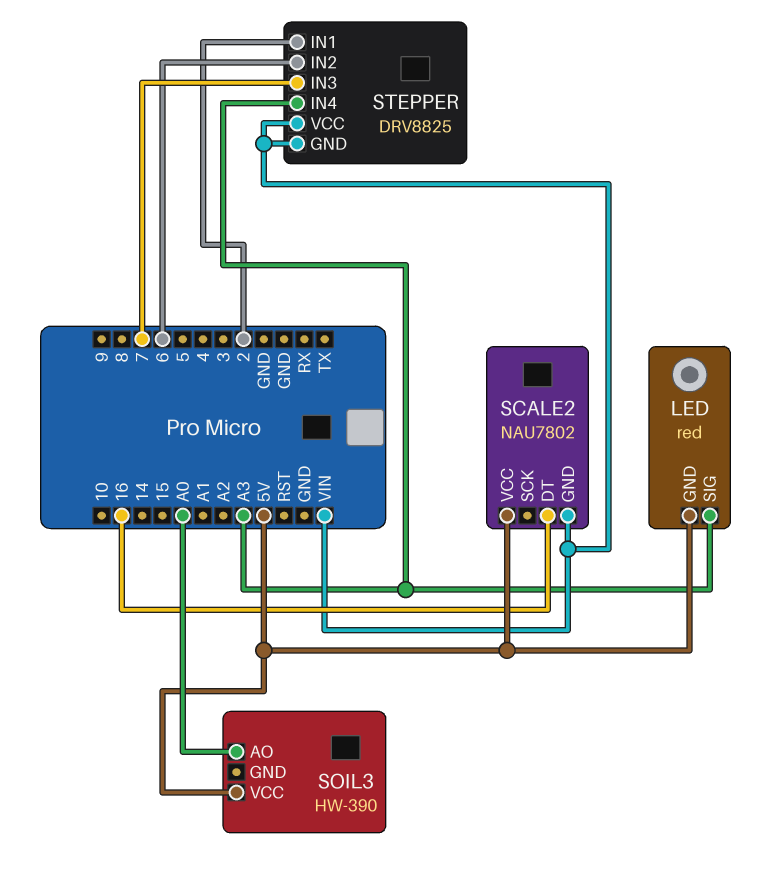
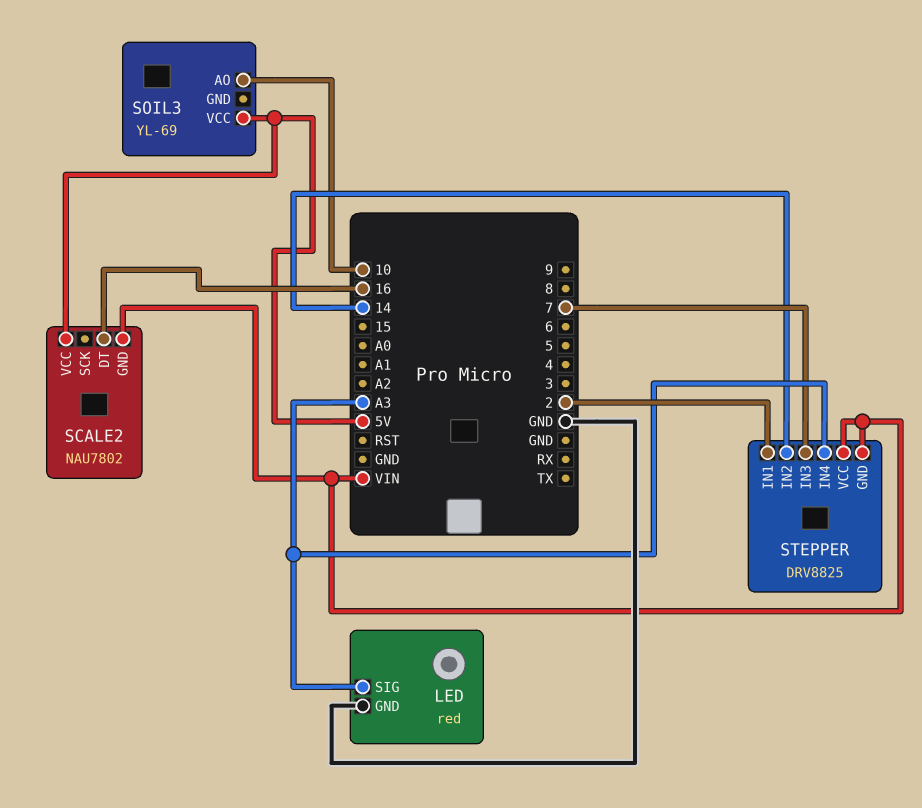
LED pin GND: 5V -> GND
SOIL3: HW-390 -> YL-69
SOIL3 pin AO: A0 -> 10
STEPPER pin IN2: 6 -> 14

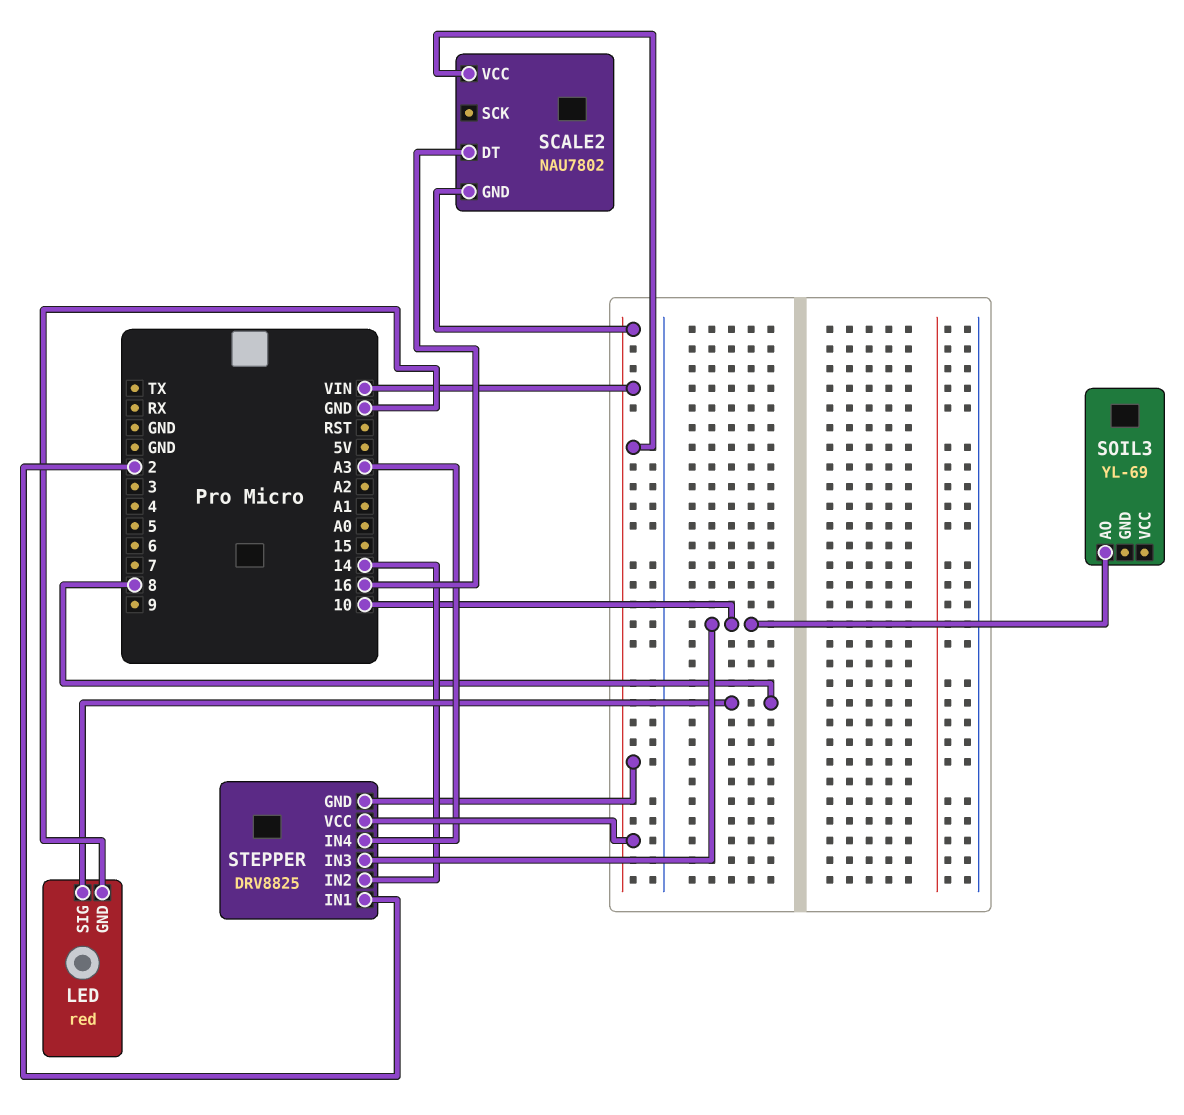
LED pin SIG: A3 -> 8
SCALE2 pin VCC: 5V -> VIN
SOIL3 pin VCC: 5V -> none
STEPPER pin IN3: 7 -> 10

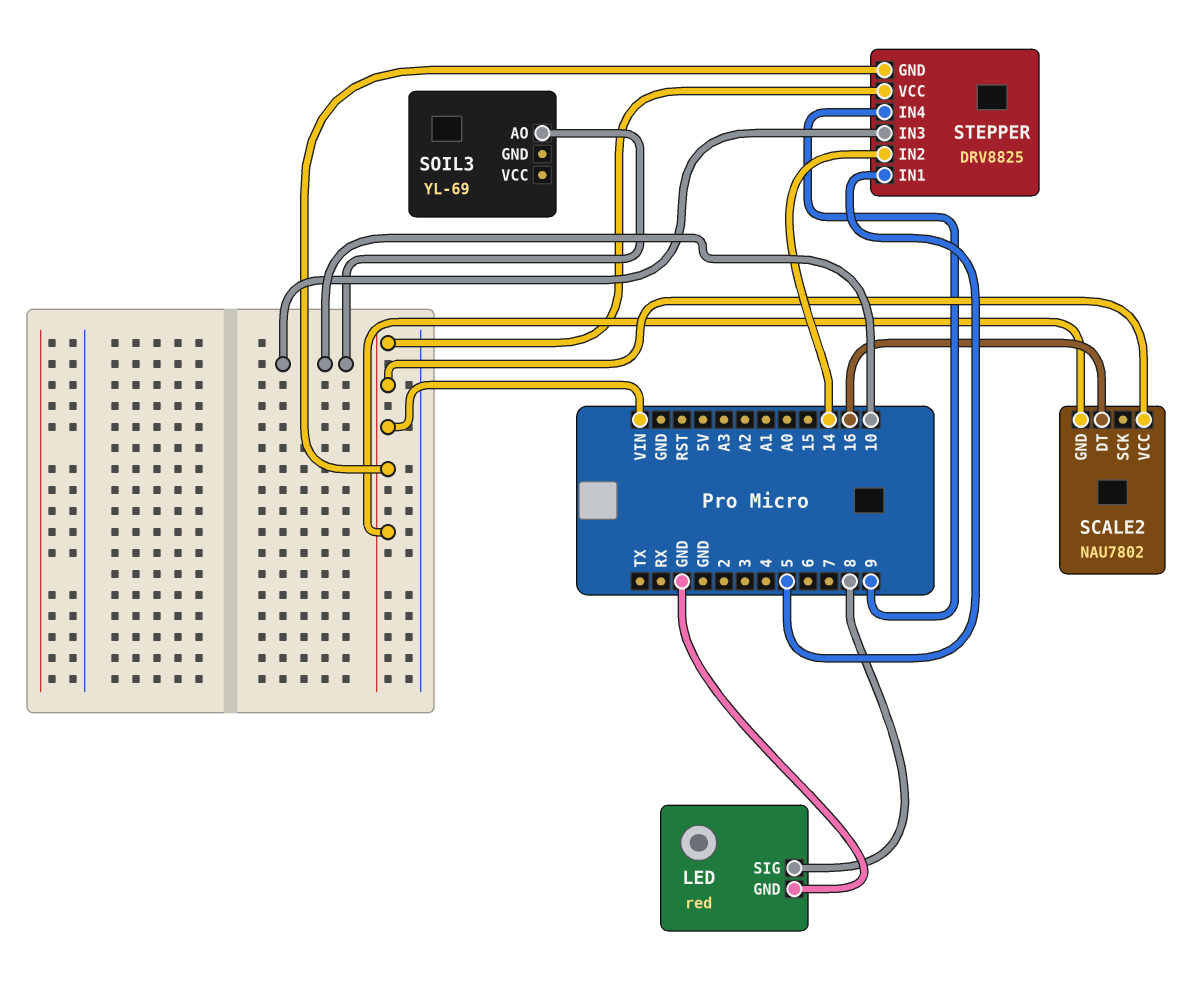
STEPPER pin IN1: 2 -> 5
STEPPER pin IN4: A3 -> 9

